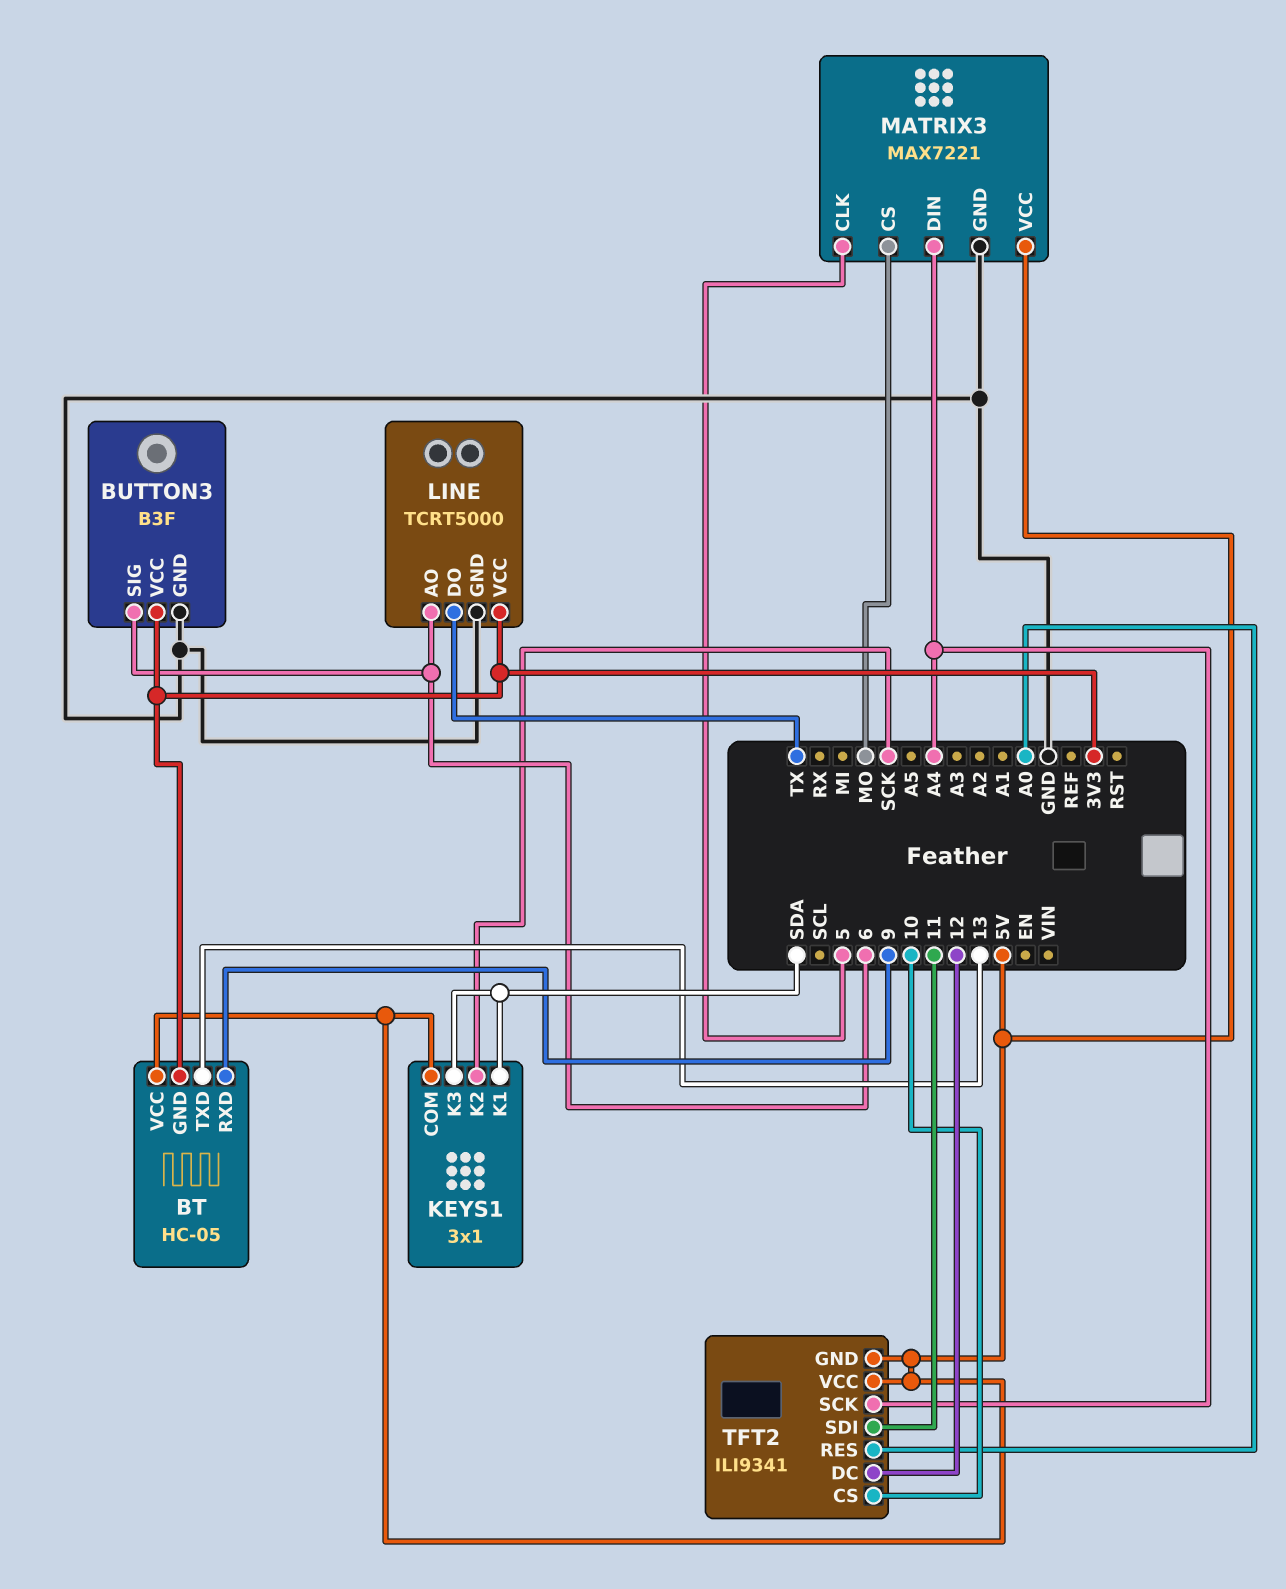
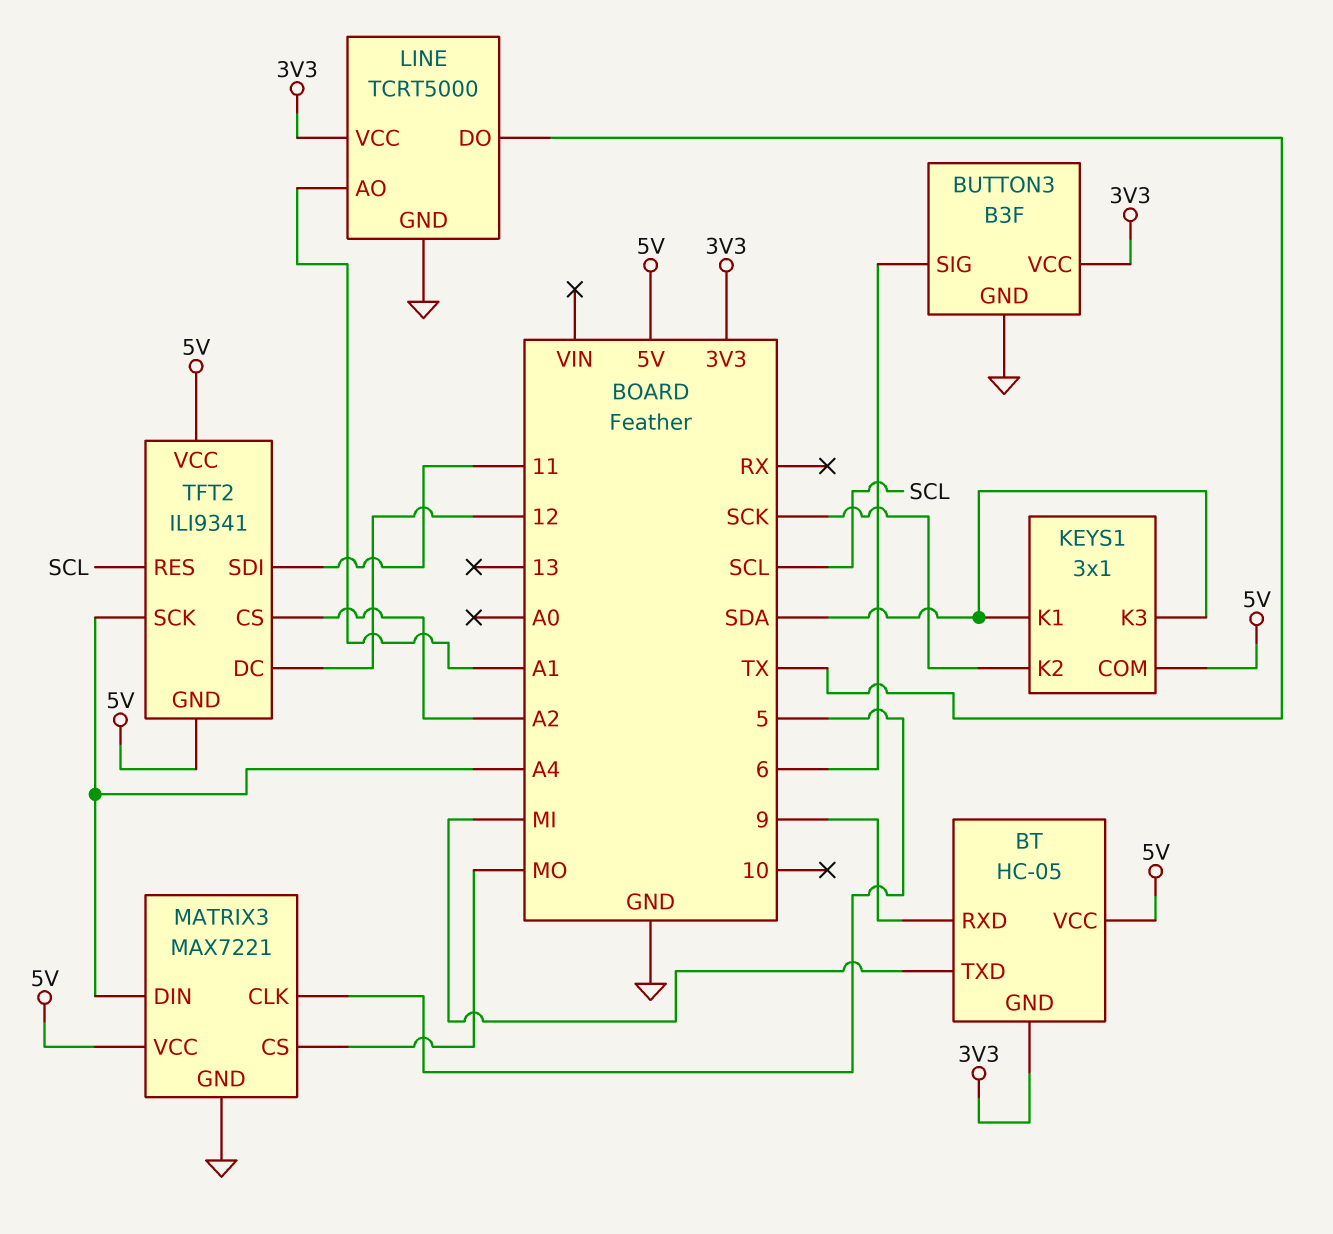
BT pin TXD: 13 -> MI
LINE pin AO: 6 -> A1
TFT2 pin CS: 10 -> A2
TFT2 pin RES: A0 -> SCL

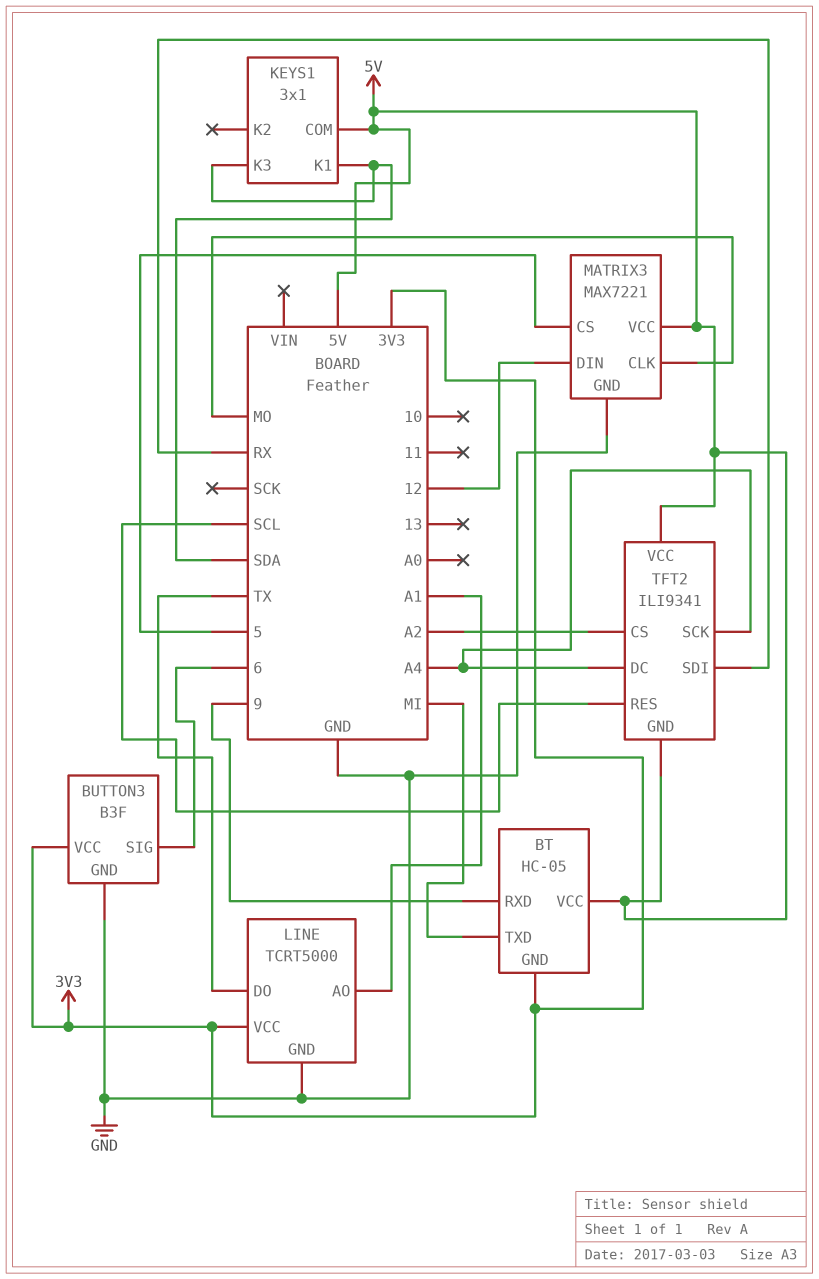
KEYS1 pin K2: SCK -> none
MATRIX3 pin CLK: 5 -> MO
MATRIX3 pin CS: MO -> 5
MATRIX3 pin DIN: A4 -> 12
TFT2 pin DC: 12 -> A4
TFT2 pin SDI: 11 -> RX

